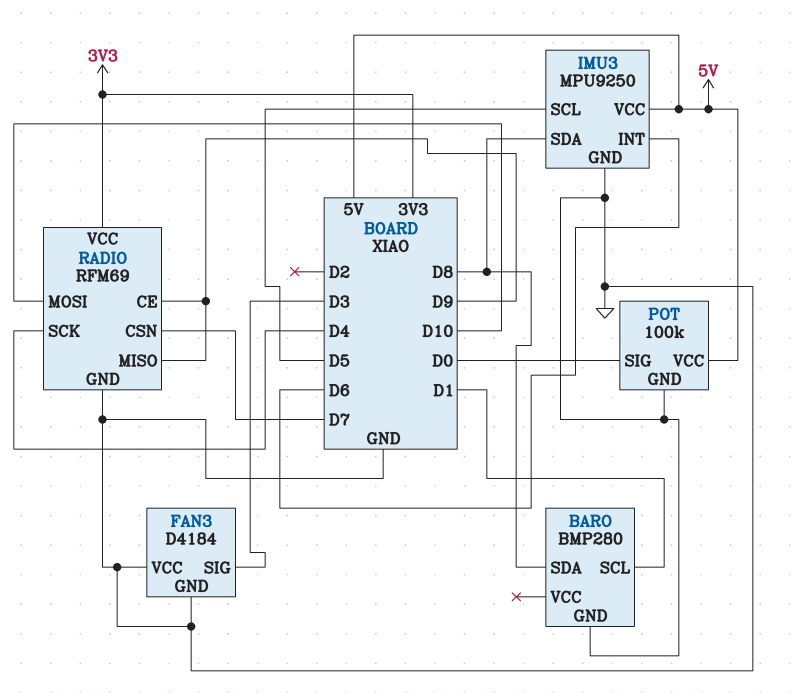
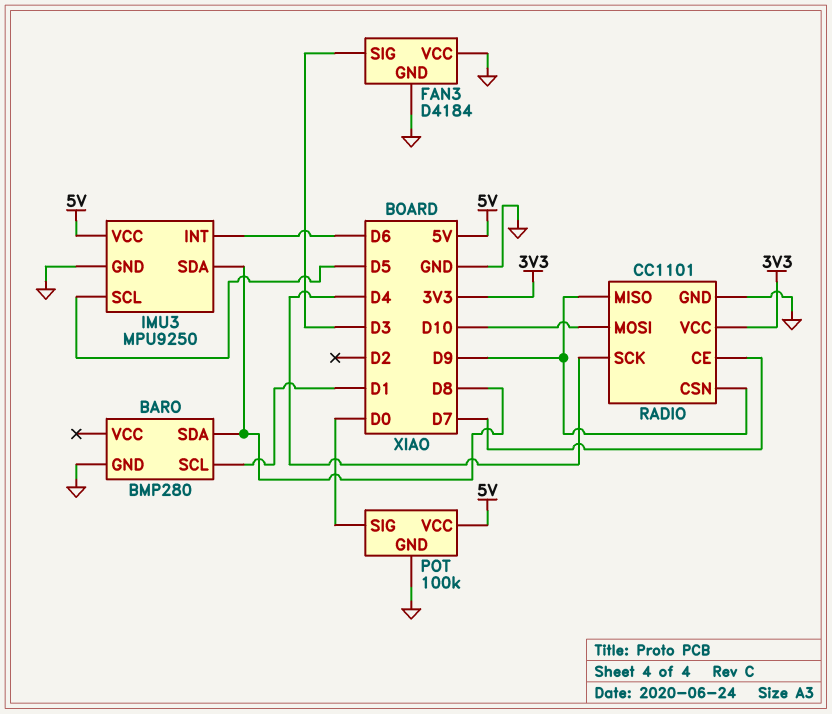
RADIO: RFM69 -> CC1101
RADIO pin CE: D9 -> D7
RADIO pin CSN: D7 -> D9

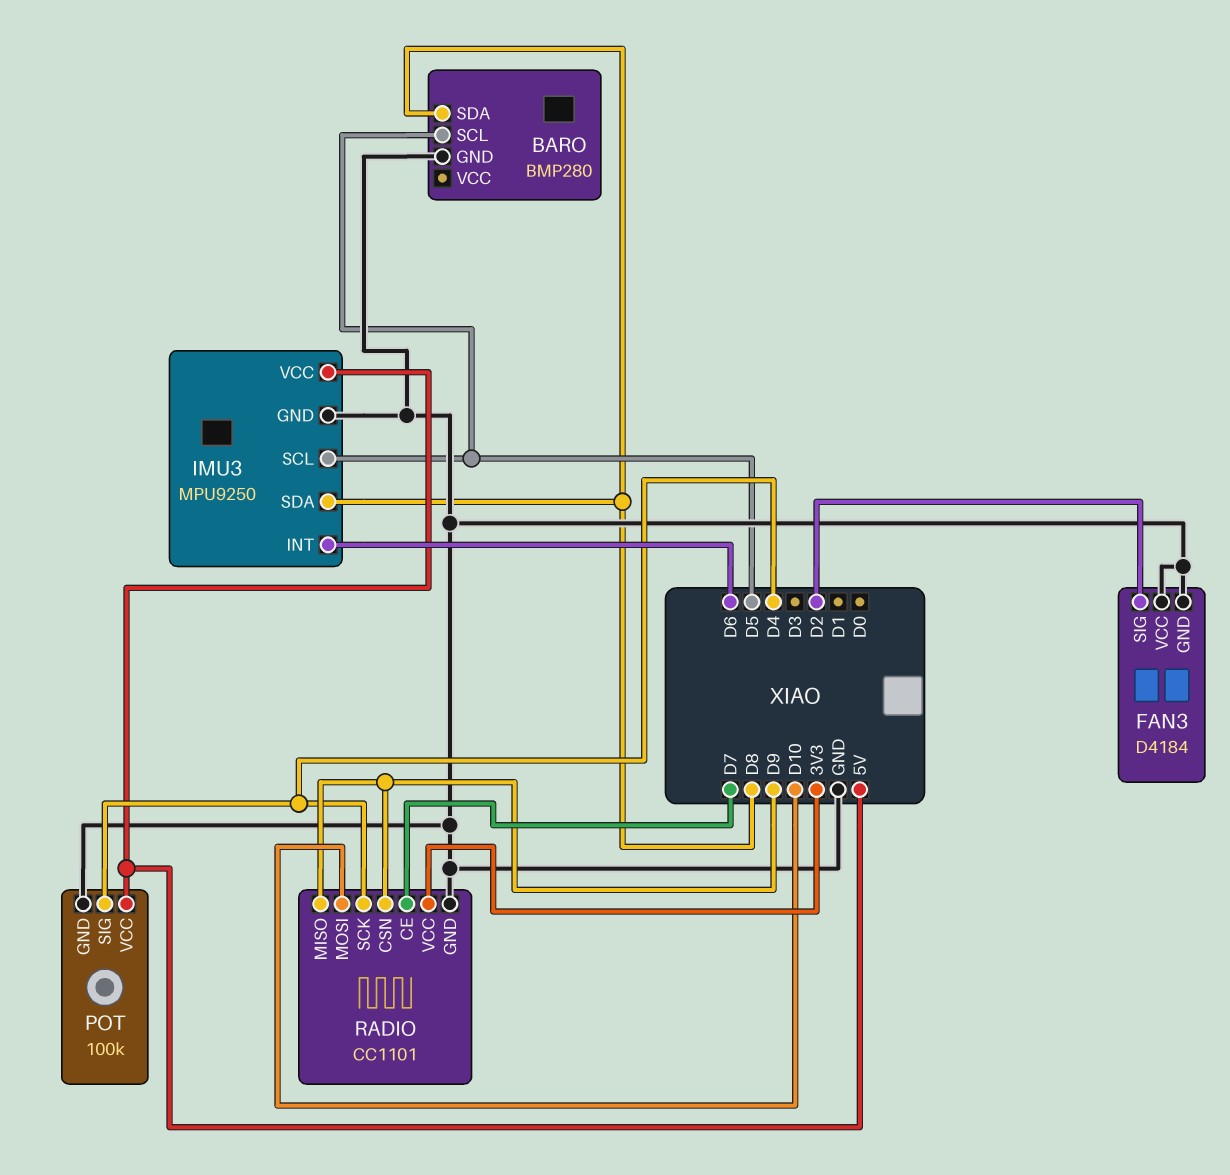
BARO pin SCL: D1 -> D5
FAN3 pin SIG: D3 -> D2
POT pin SIG: D0 -> D4

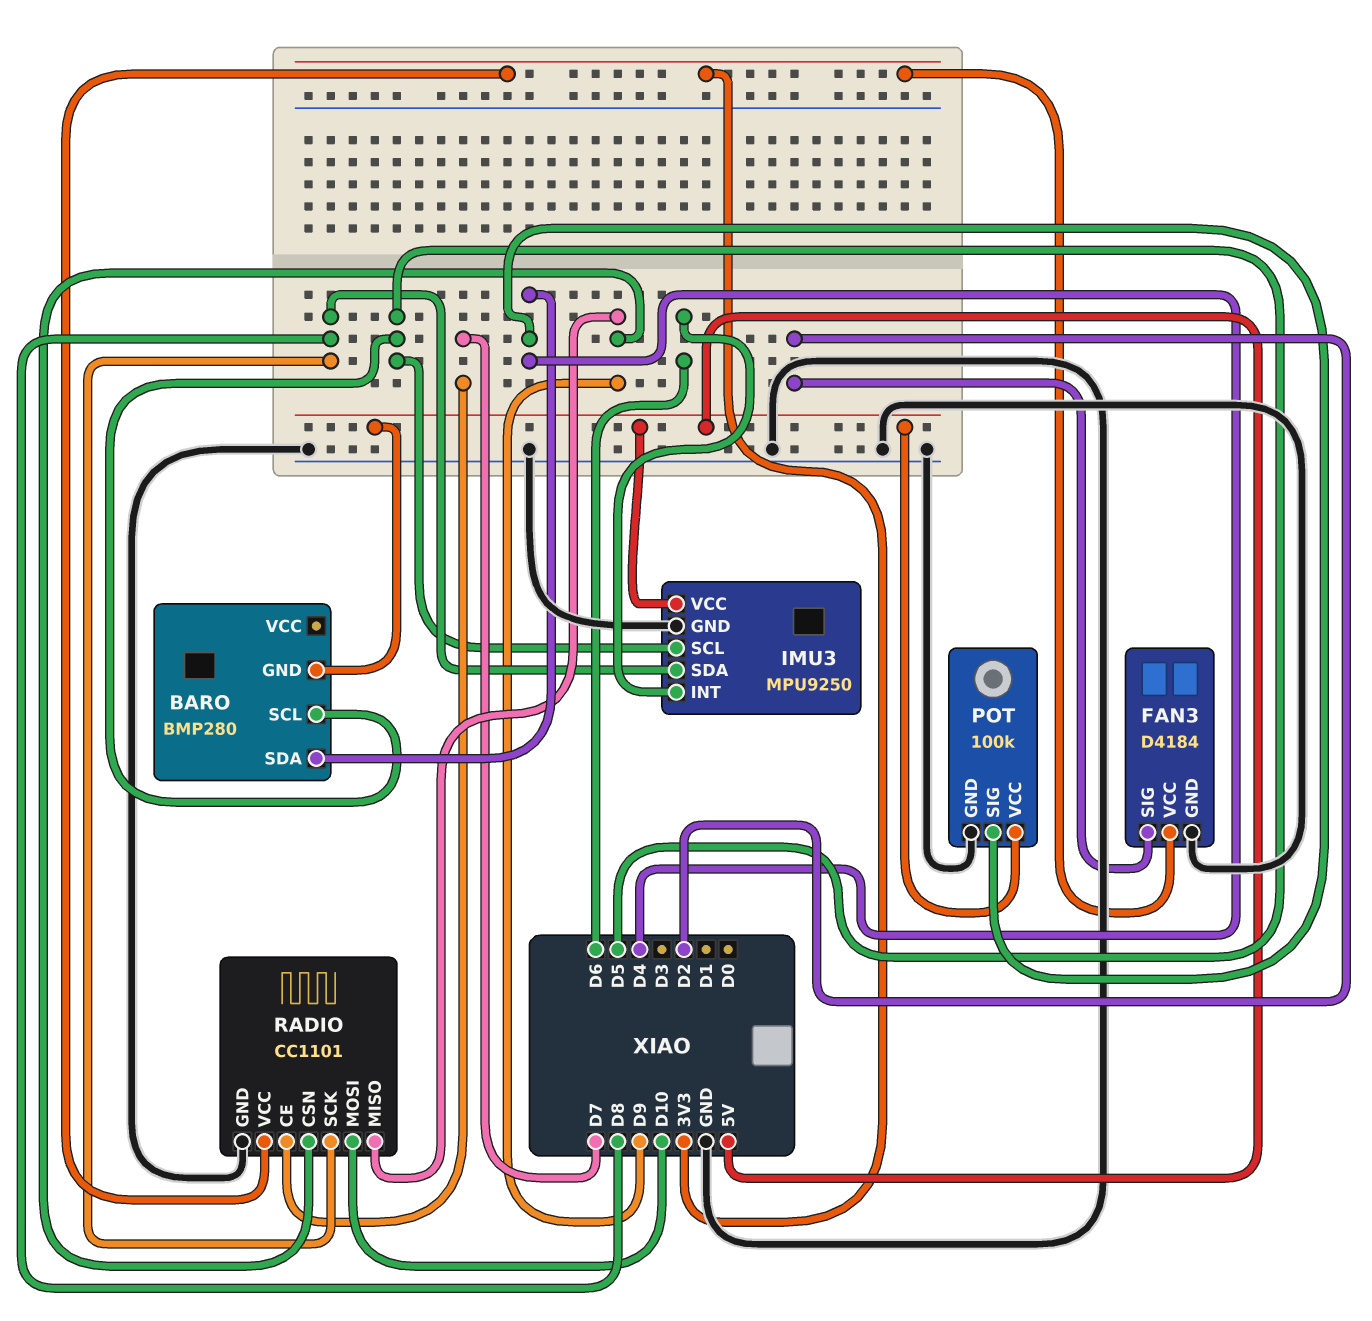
BARO pin GND: GND -> 5V
BARO pin SDA: D8 -> D4
FAN3 pin VCC: GND -> 3V3
RADIO pin SCK: D4 -> D8

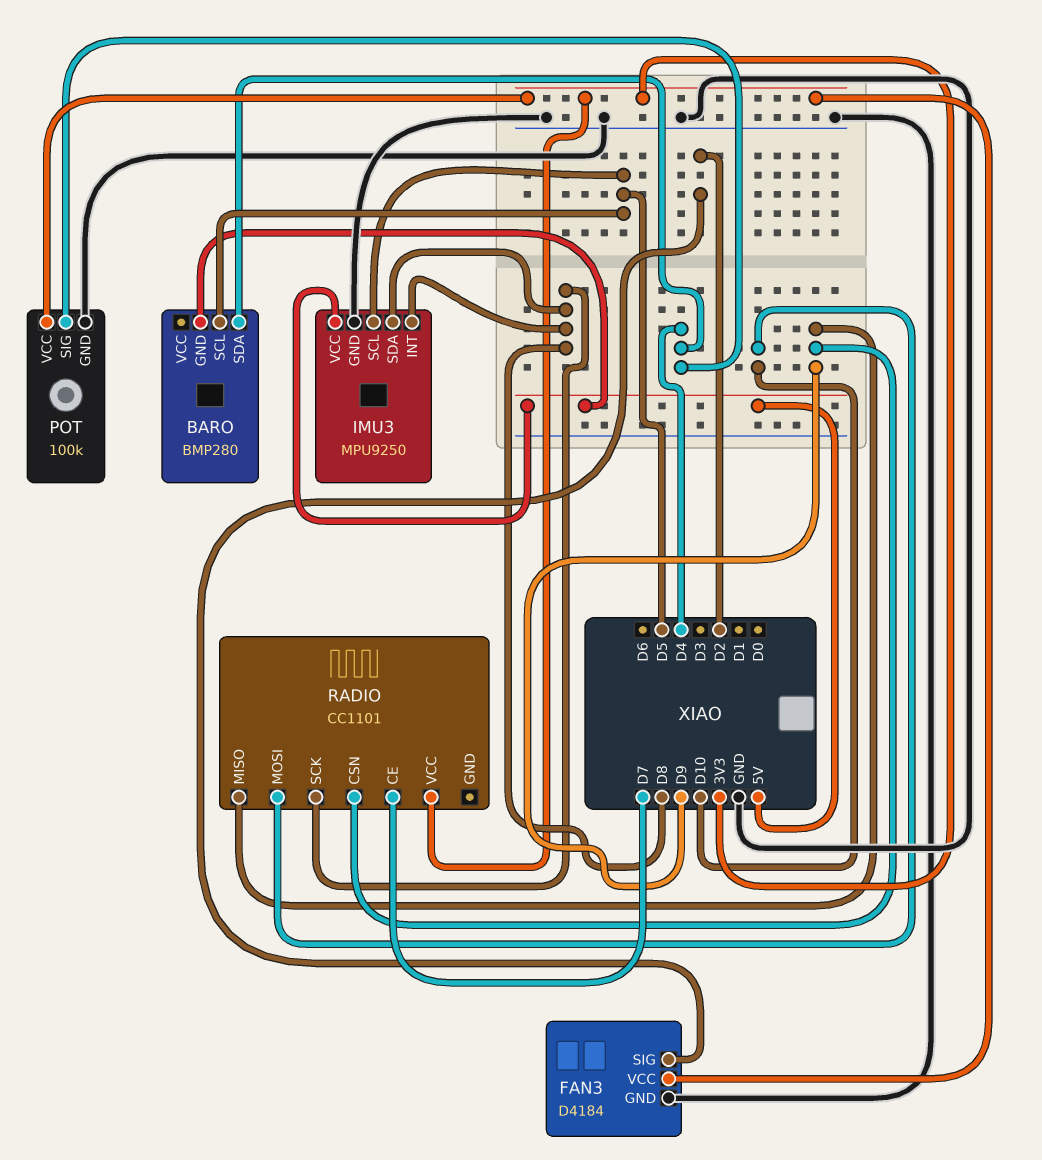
IMU3 pin INT: D6 -> D8
POT pin VCC: 5V -> 3V3
RADIO pin GND: GND -> none

